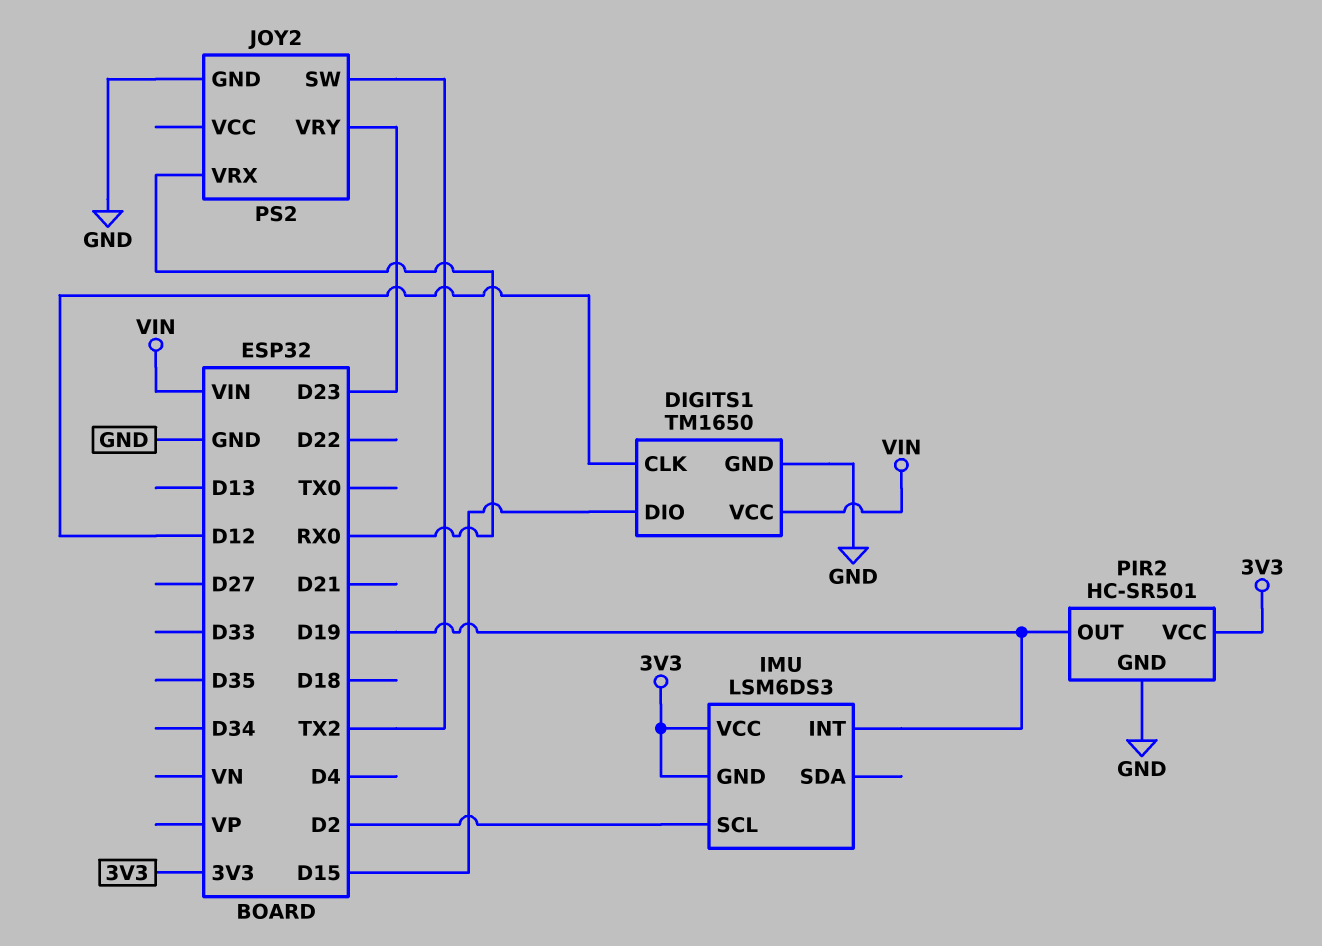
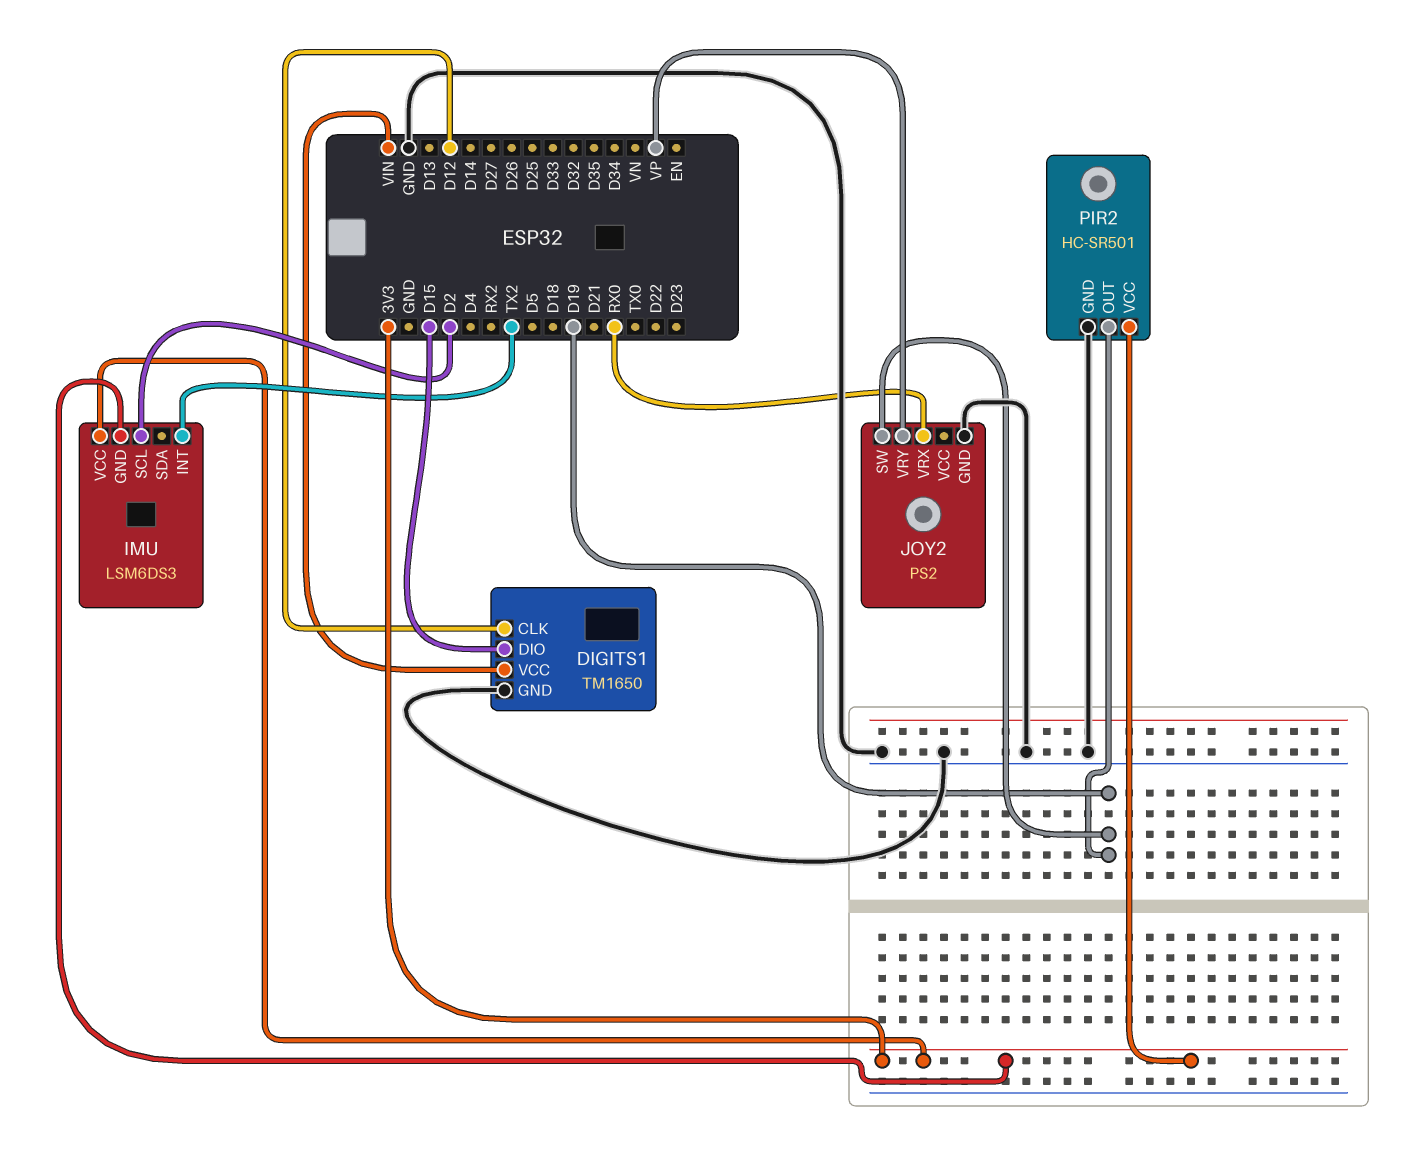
IMU pin INT: D19 -> TX2
JOY2 pin SW: TX2 -> D19
JOY2 pin VRY: D23 -> VP

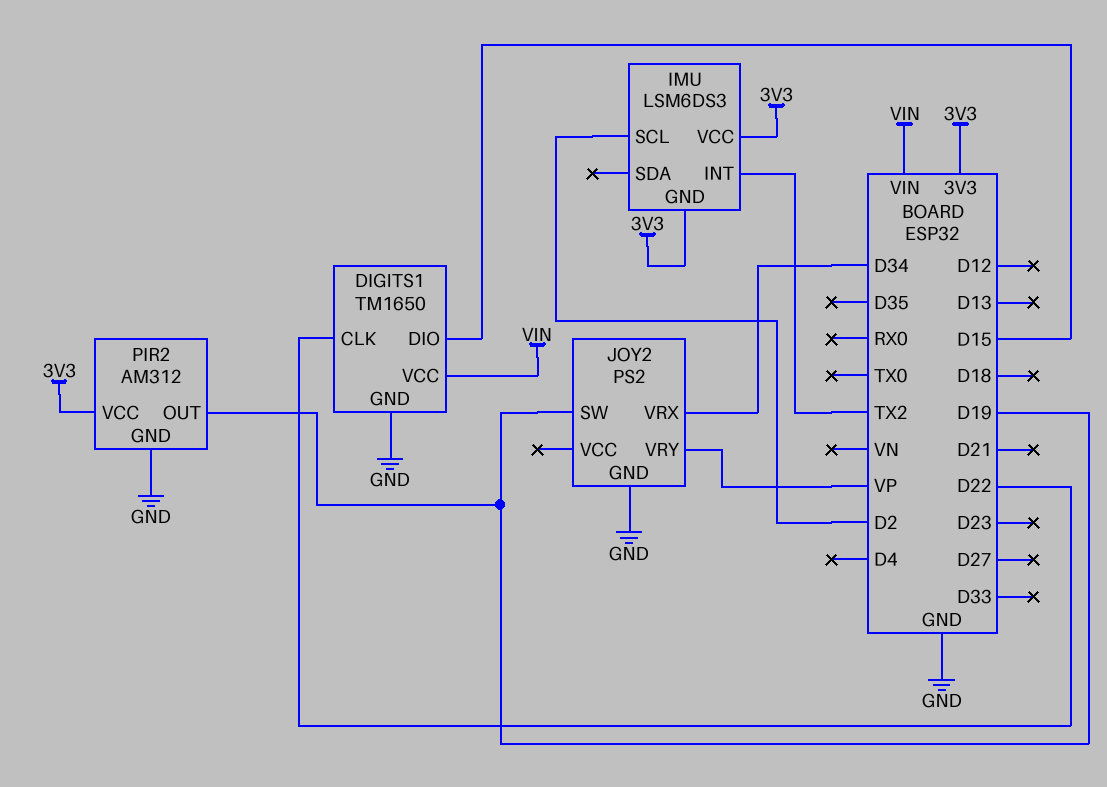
DIGITS1 pin CLK: D12 -> D22
JOY2 pin VRX: RX0 -> D34
PIR2: HC-SR501 -> AM312

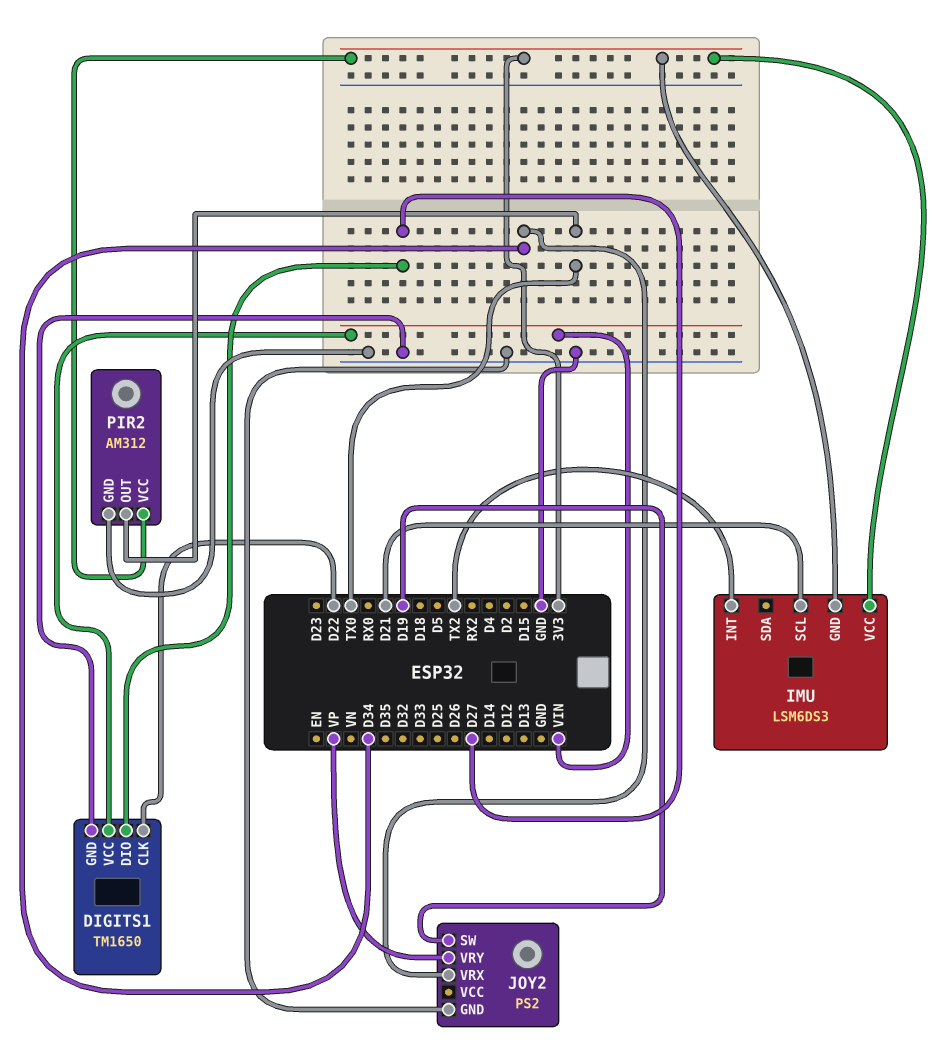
DIGITS1 pin DIO: D15 -> D27
IMU pin SCL: D2 -> D21
PIR2 pin OUT: D19 -> TX0

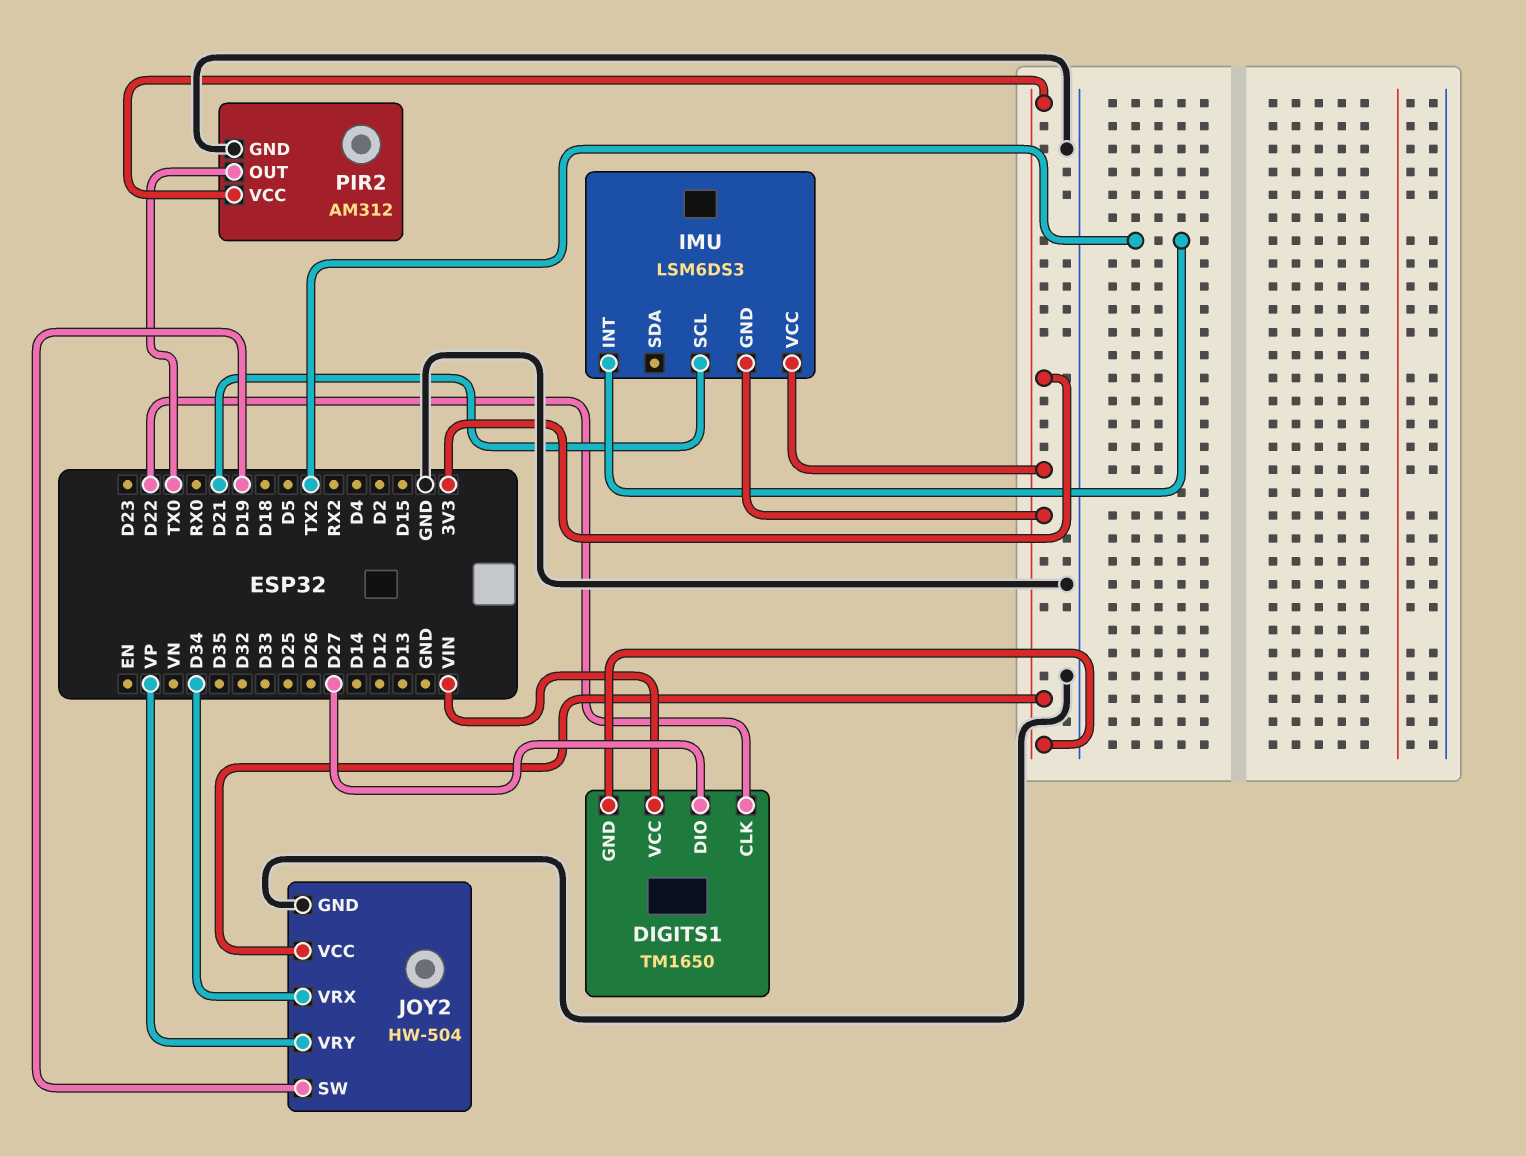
DIGITS1 pin GND: GND -> 3V3
JOY2: PS2 -> HW-504
JOY2 pin VCC: none -> 3V3

